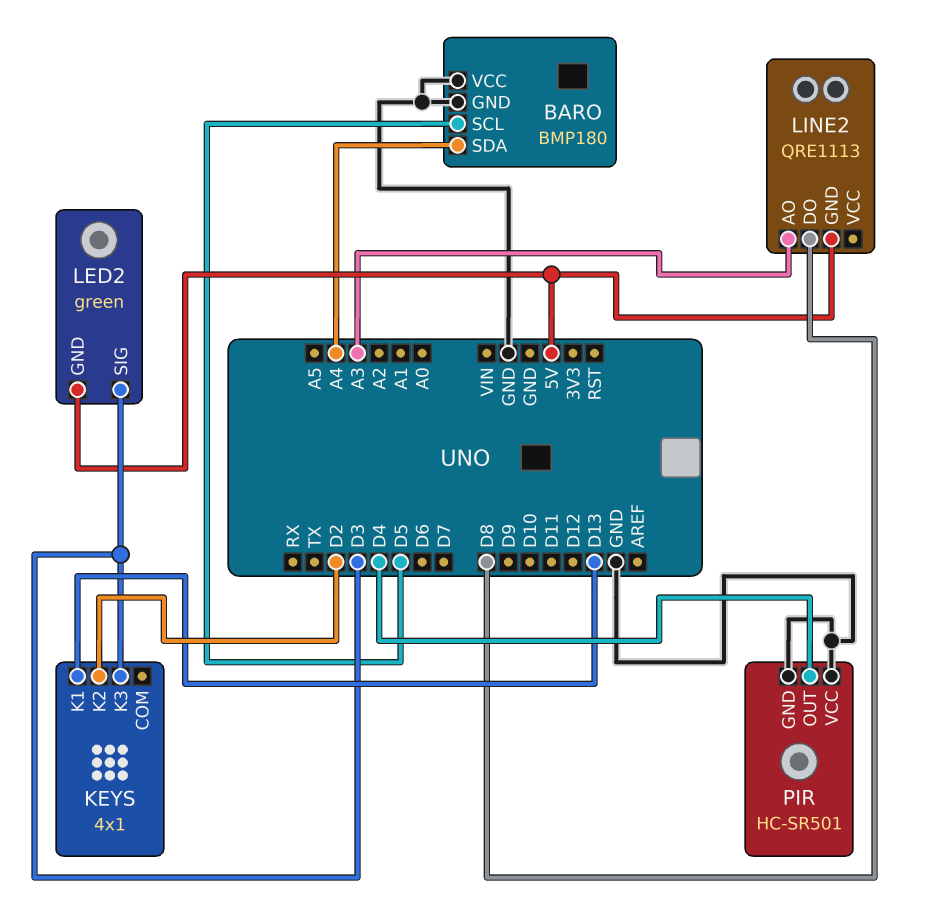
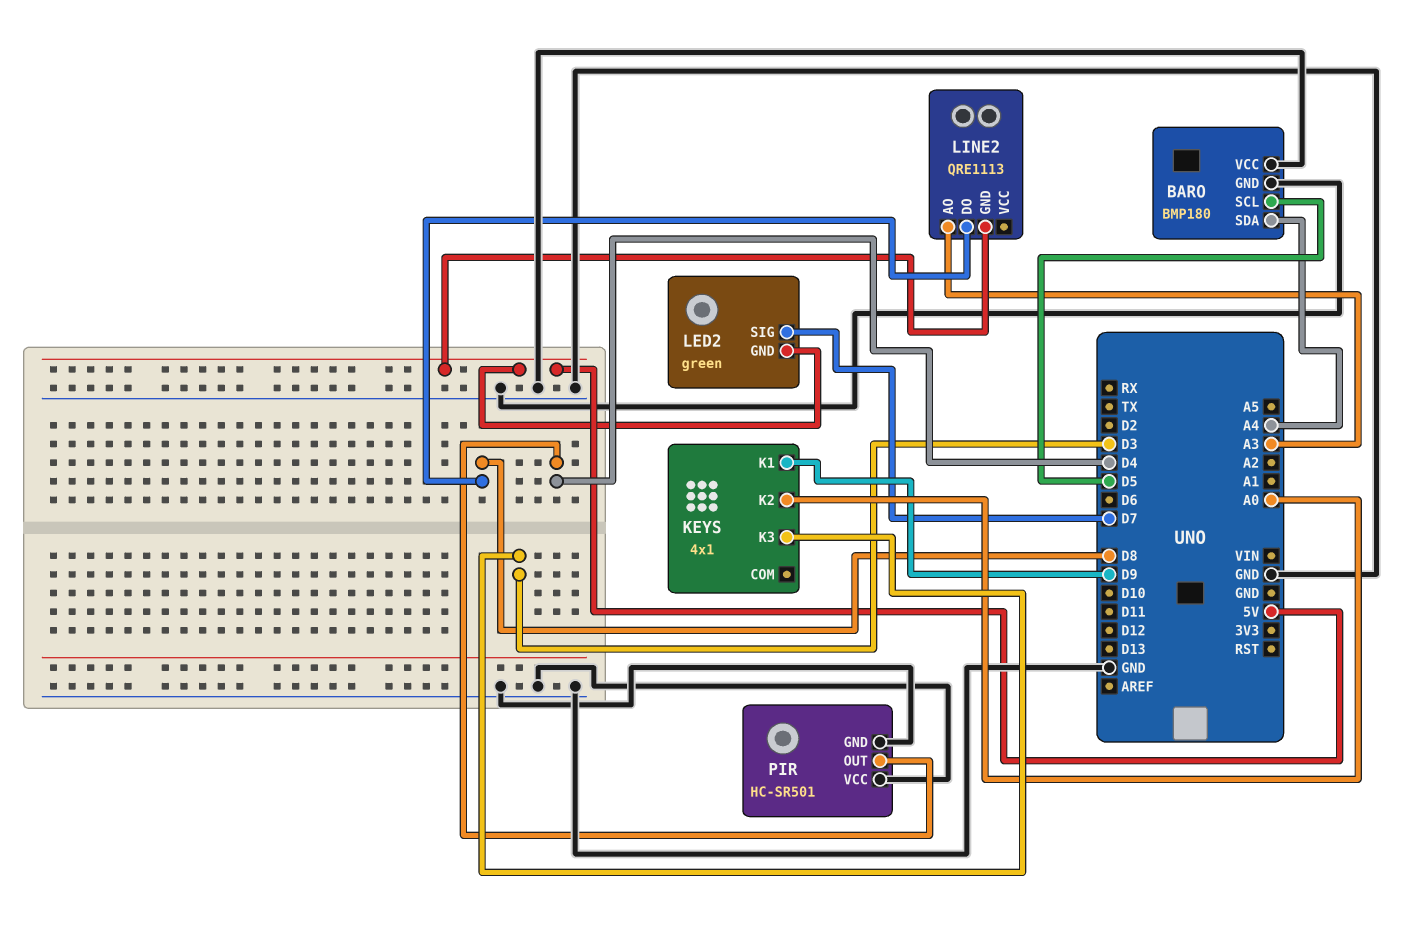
KEYS pin K1: D13 -> D9
KEYS pin K2: D2 -> A0
LED2 pin SIG: D3 -> D7

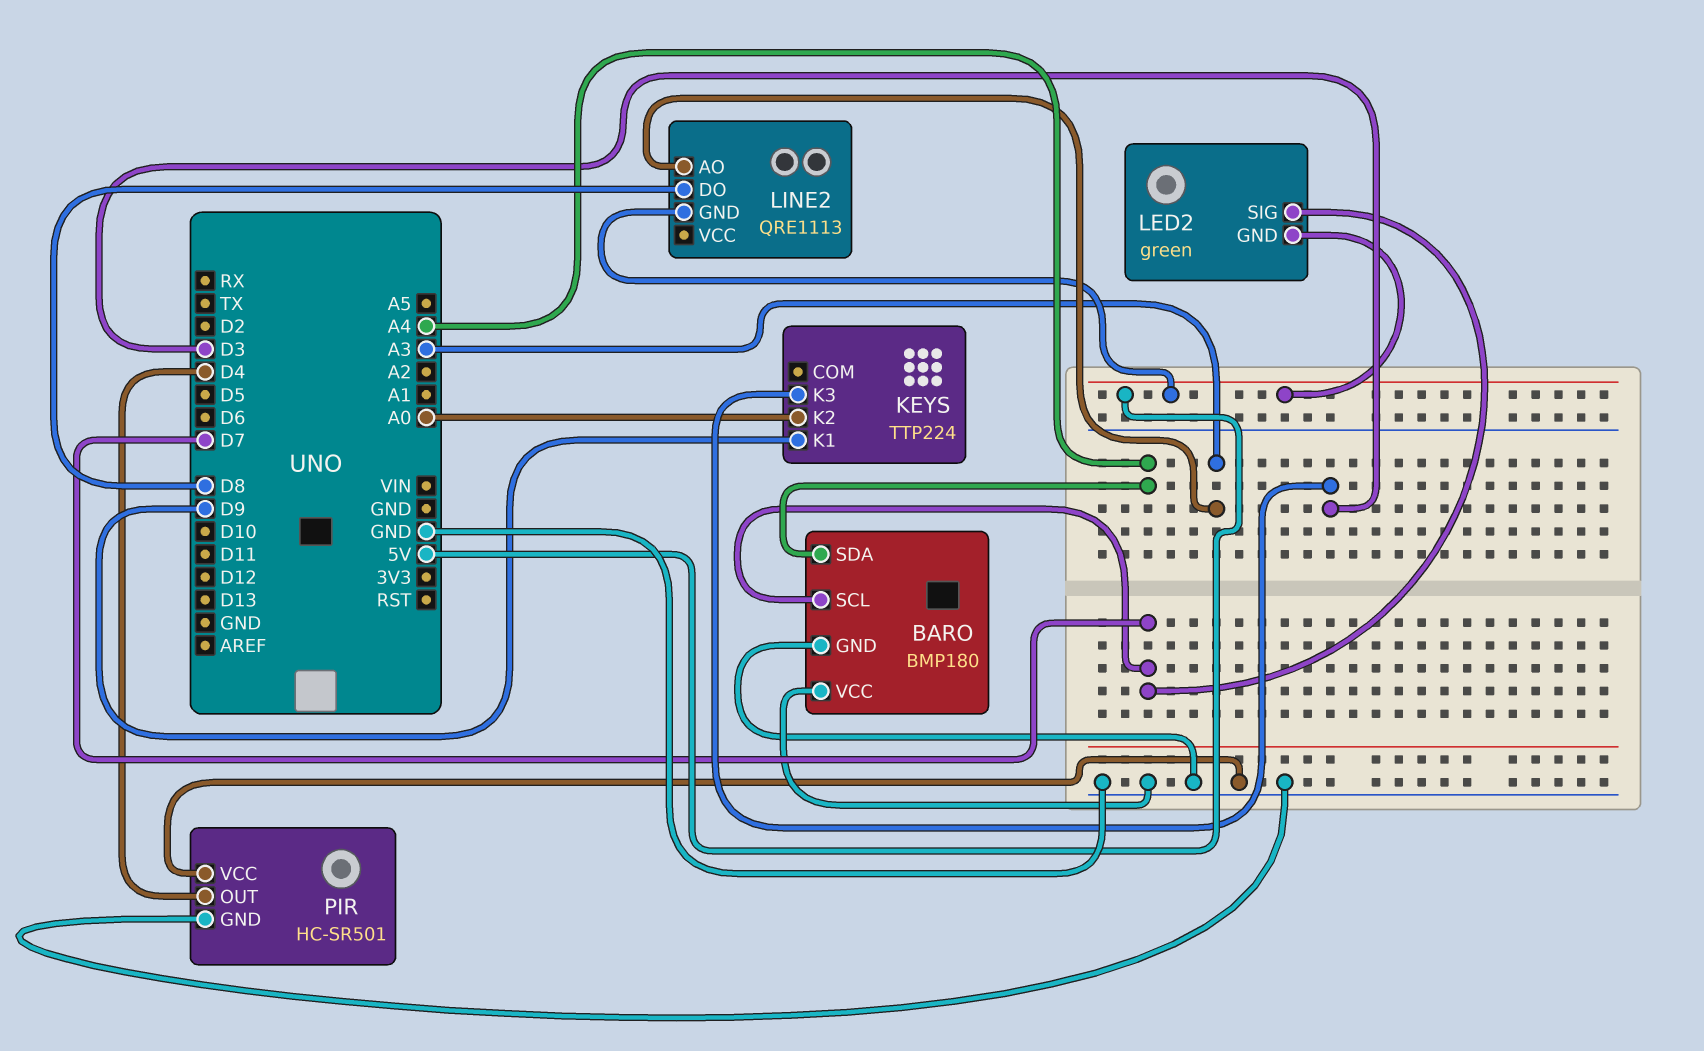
BARO pin SCL: D5 -> D7
KEYS: 4x1 -> TTP224

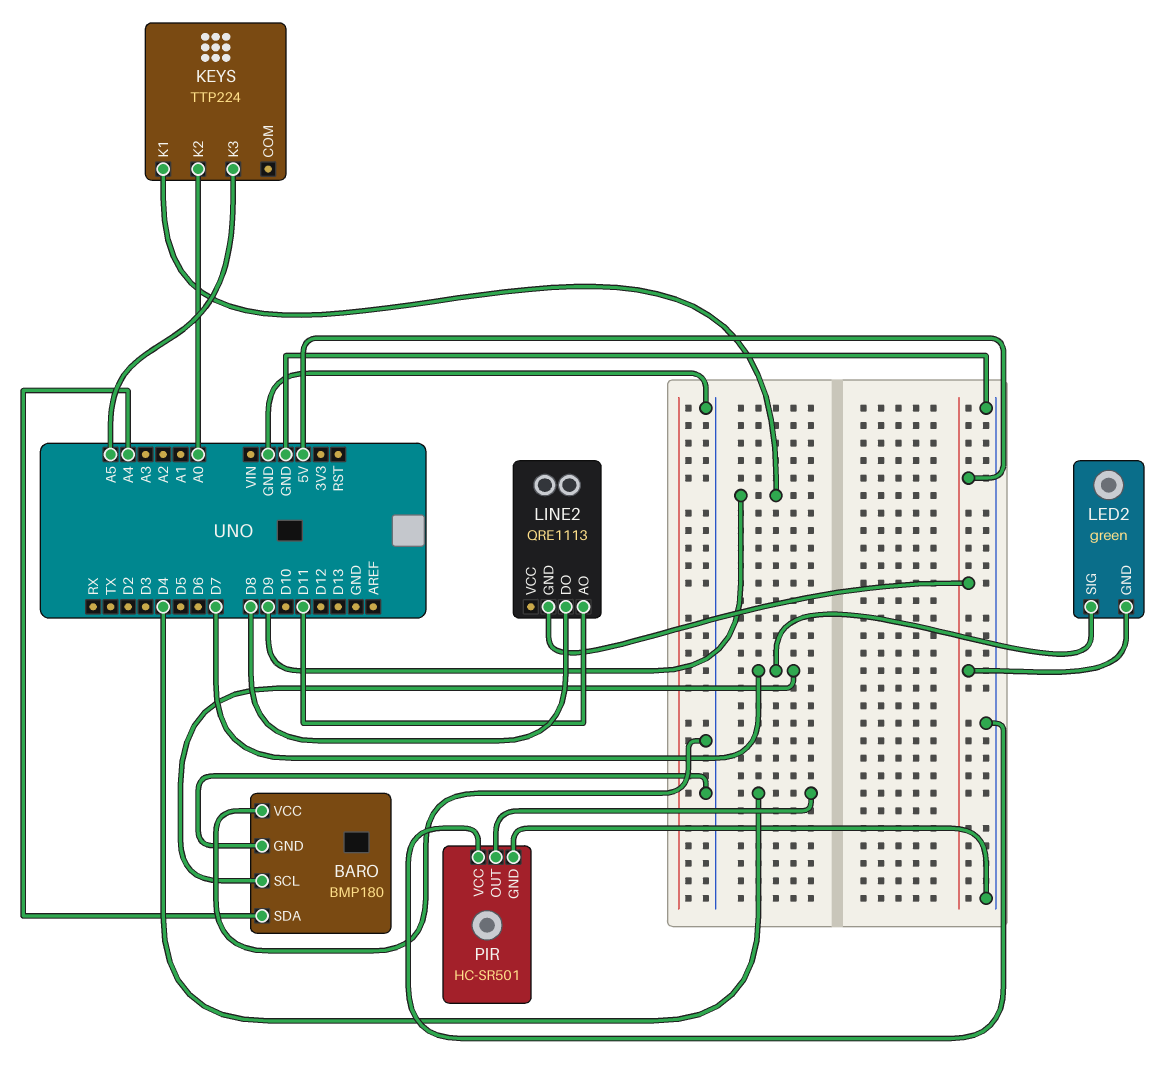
KEYS pin K3: D3 -> A5
LINE2 pin AO: A3 -> D11

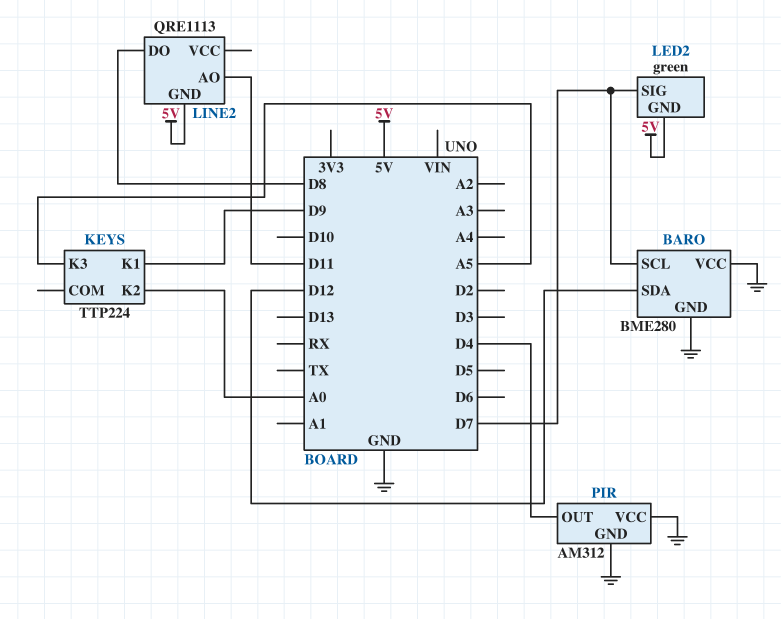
BARO: BMP180 -> BME280
BARO pin SDA: A4 -> D12
PIR: HC-SR501 -> AM312

